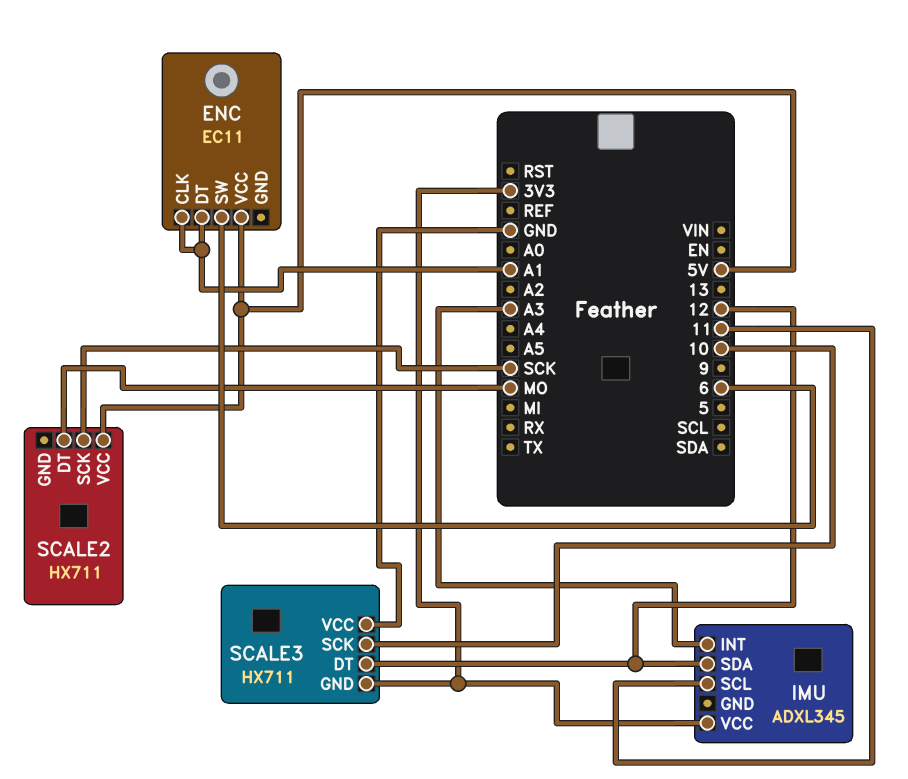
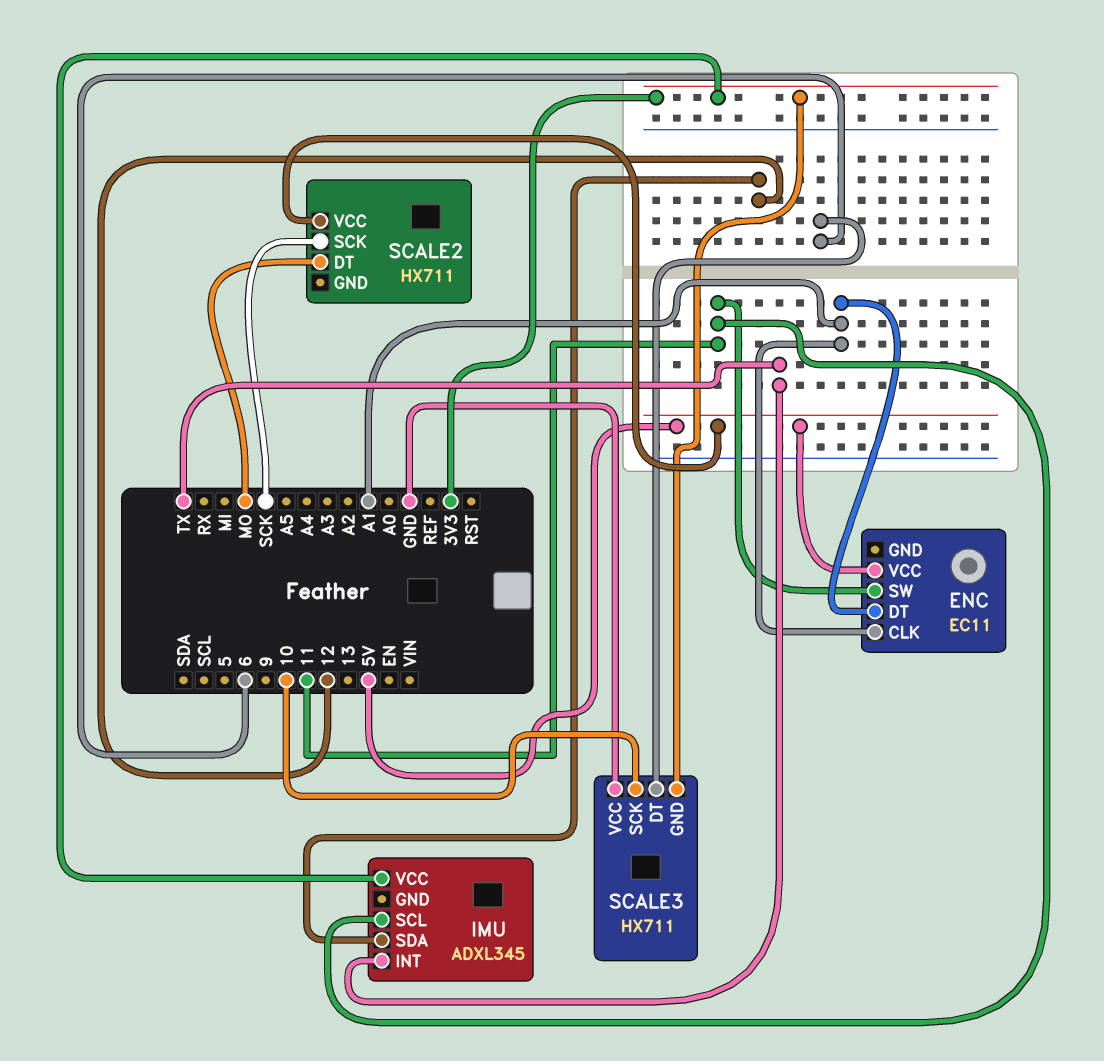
ENC pin SW: 6 -> 11
IMU pin INT: A3 -> TX
SCALE3 pin DT: 12 -> 6

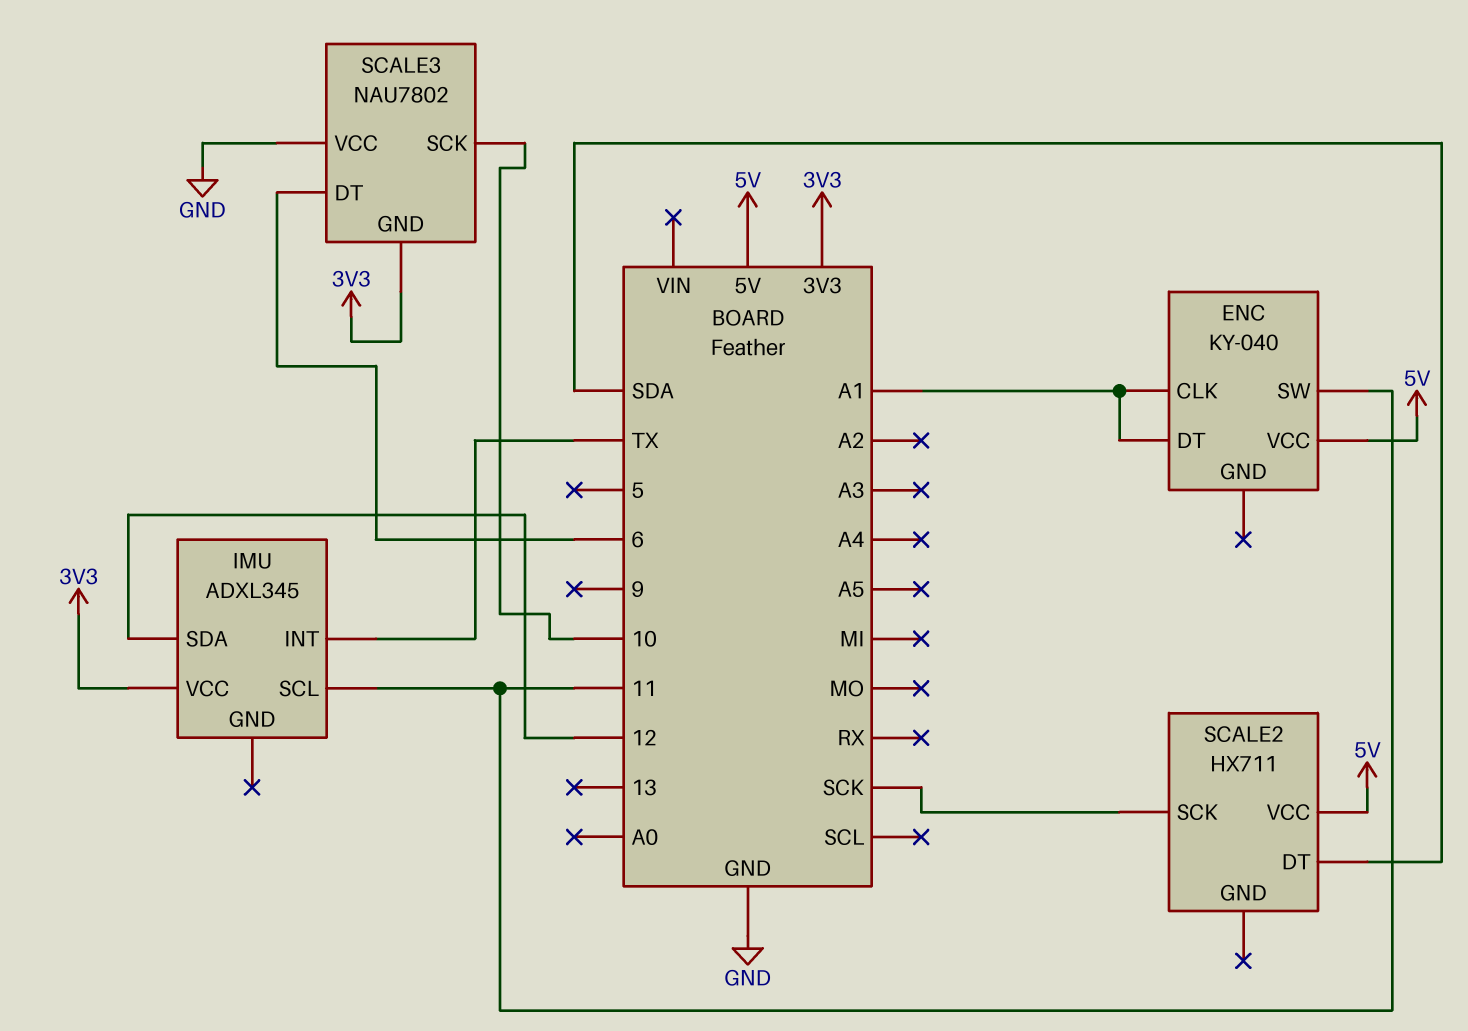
ENC: EC11 -> KY-040
SCALE2 pin DT: MO -> SDA
SCALE3: HX711 -> NAU7802

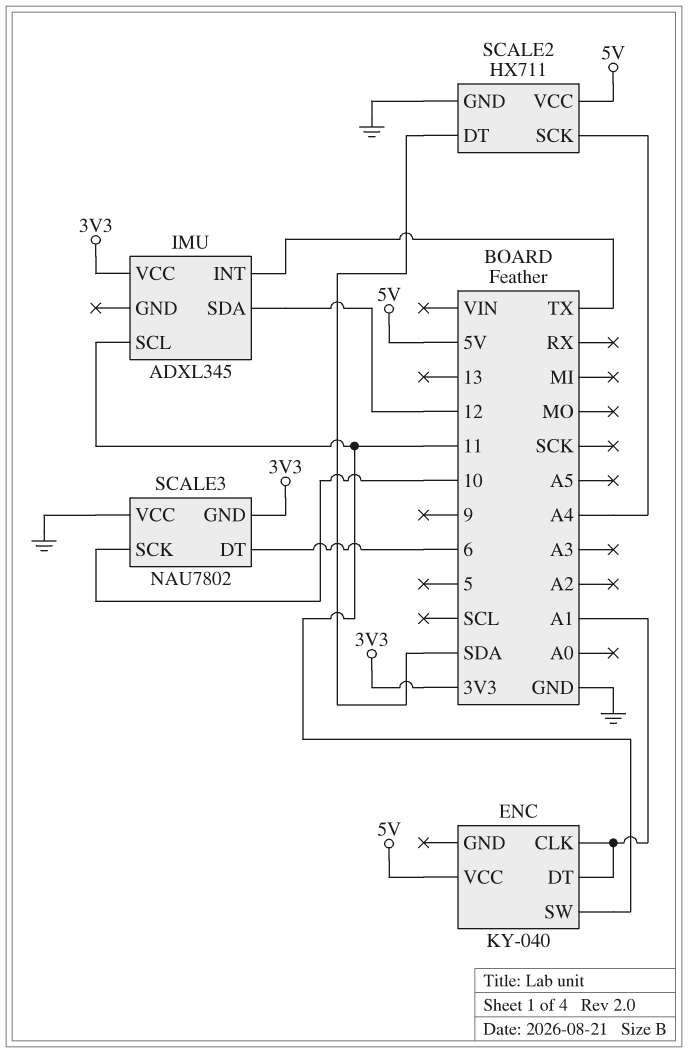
SCALE2 pin GND: none -> GND
SCALE2 pin SCK: SCK -> A4

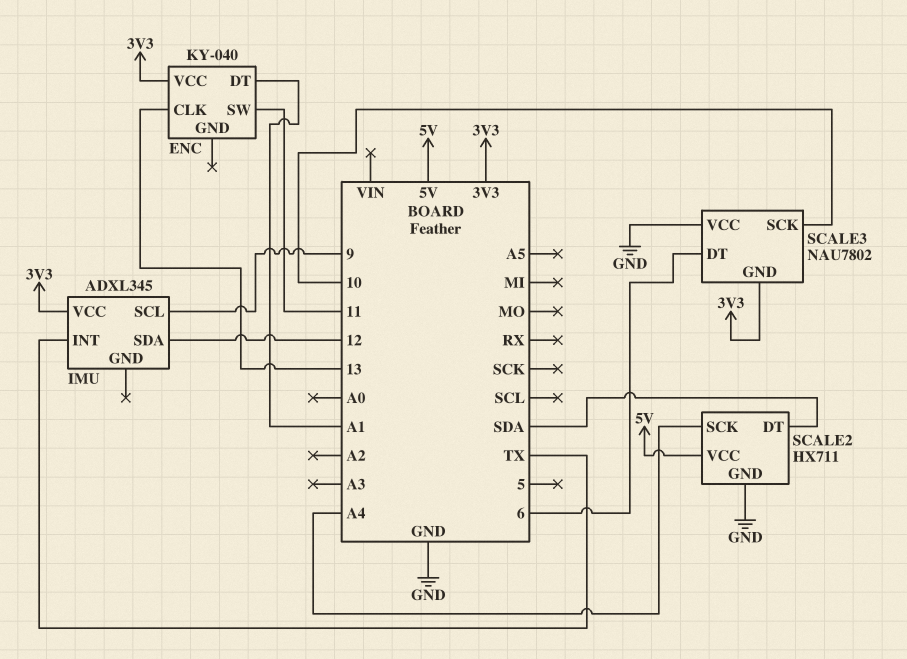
ENC pin CLK: A1 -> 13
ENC pin VCC: 5V -> 3V3
IMU pin SCL: 11 -> 9

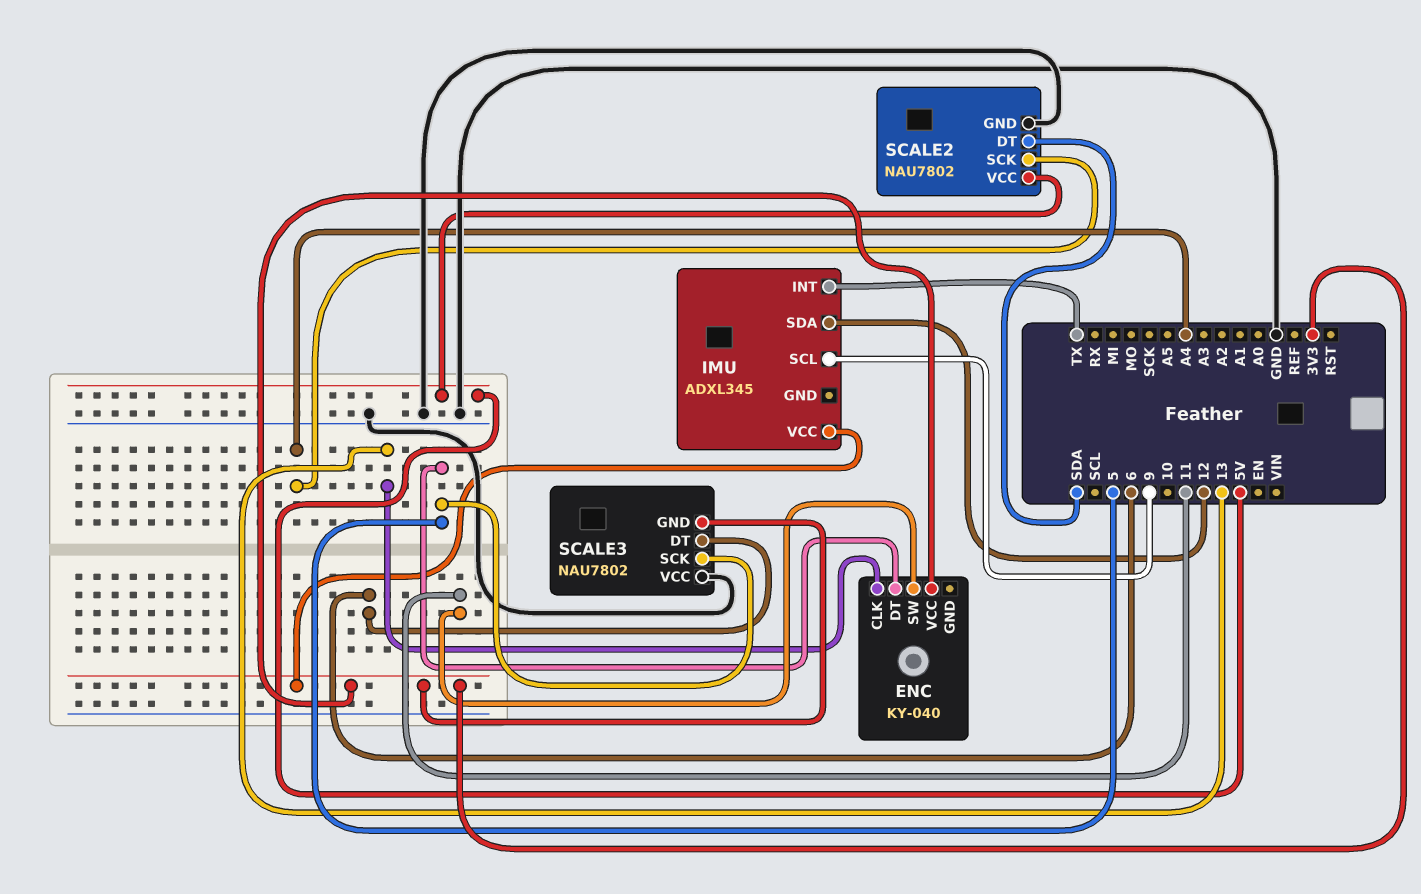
ENC pin DT: A1 -> 5
SCALE2: HX711 -> NAU7802
SCALE3 pin SCK: 10 -> 5

